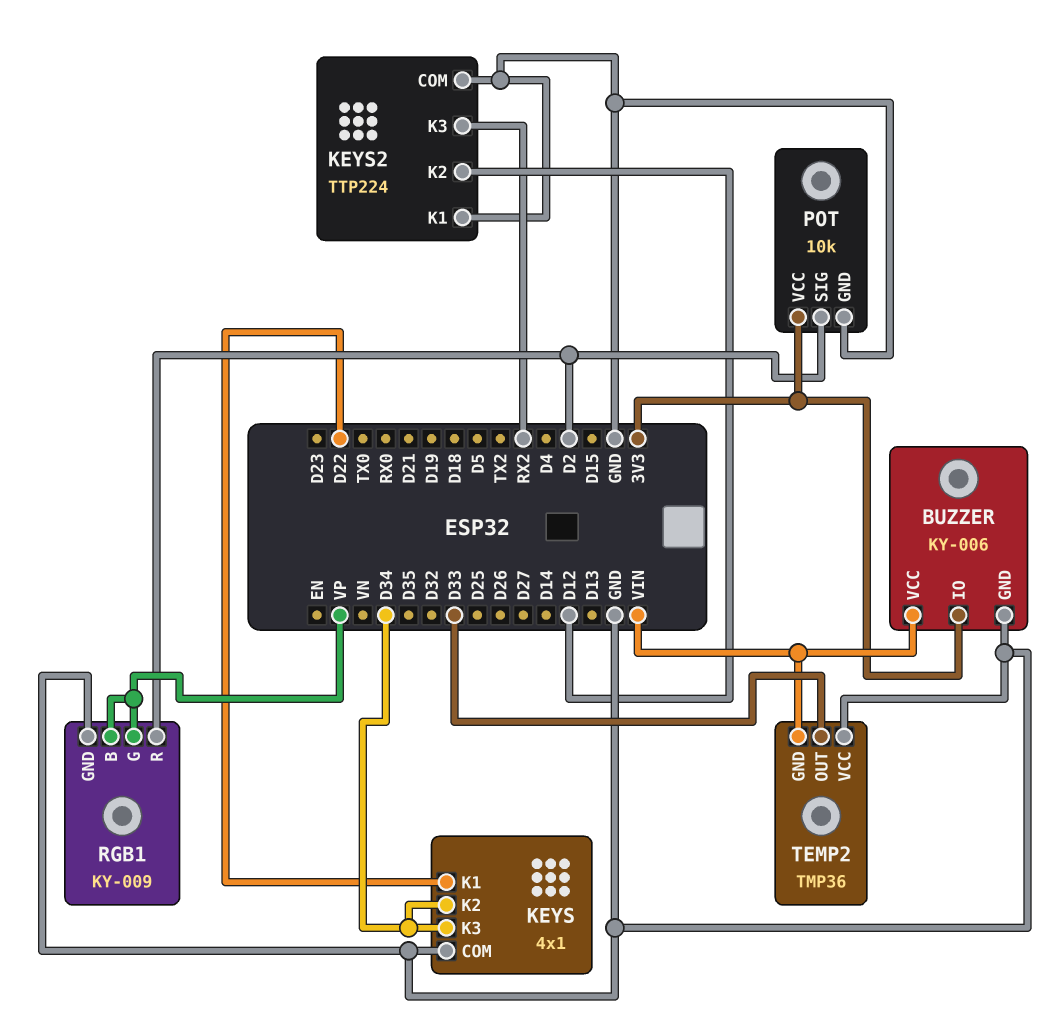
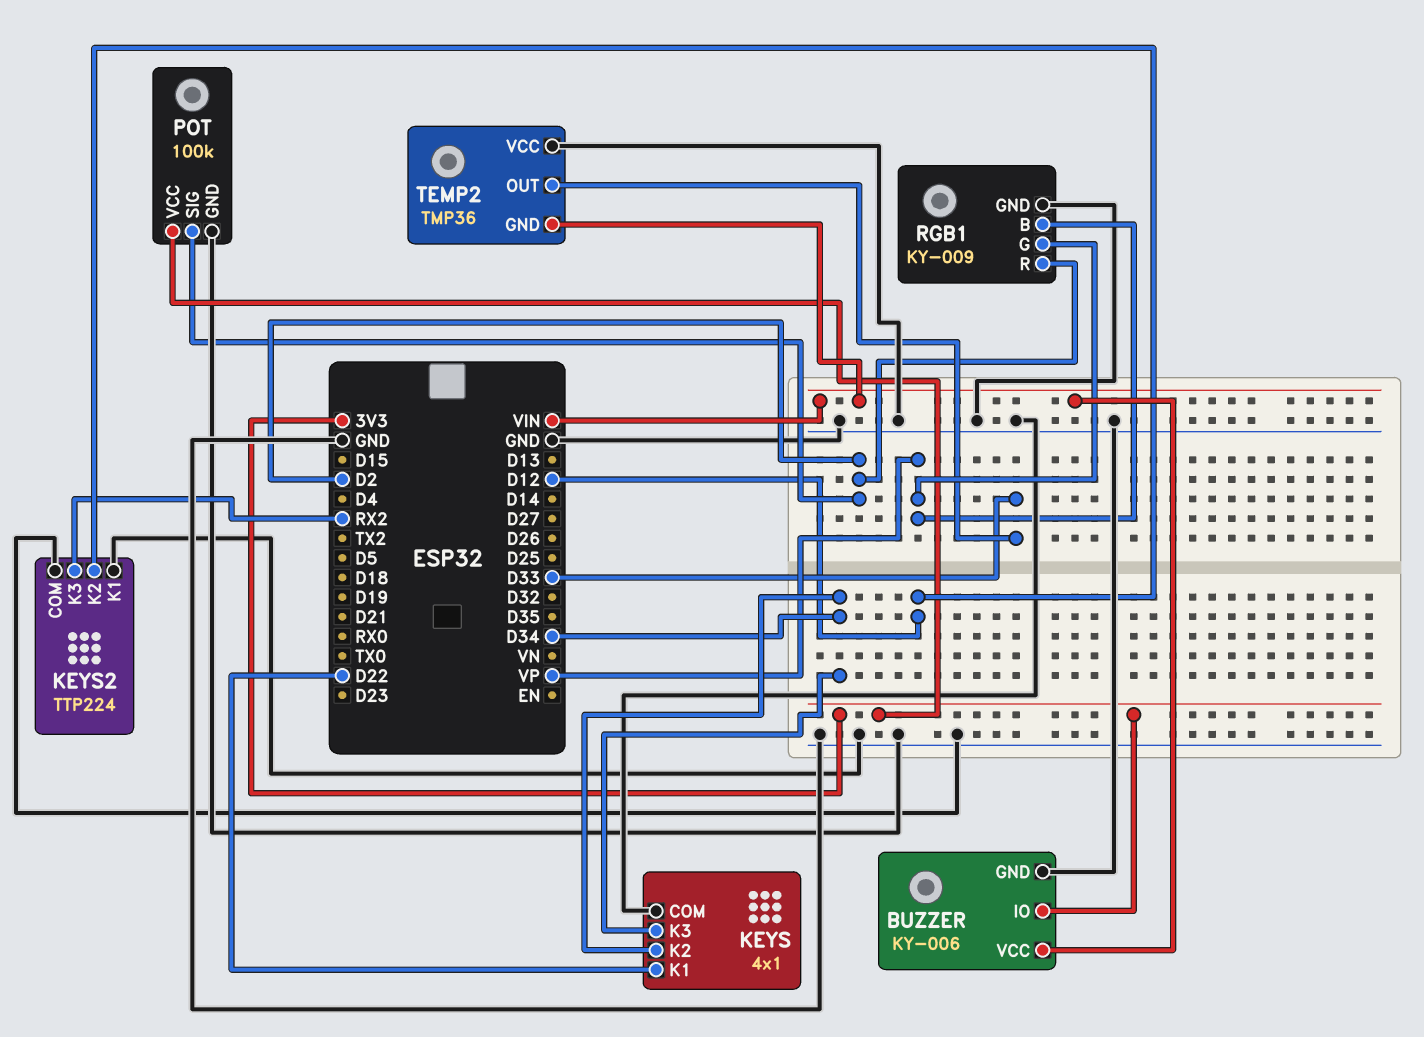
POT: 10k -> 100k

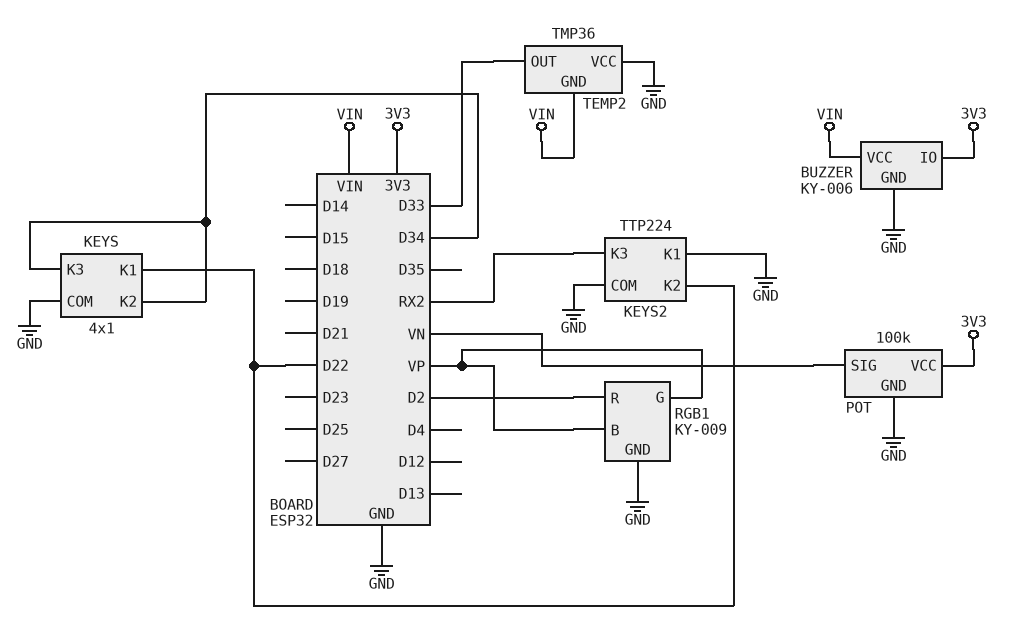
KEYS2 pin K2: D12 -> D22
POT pin SIG: D2 -> VN

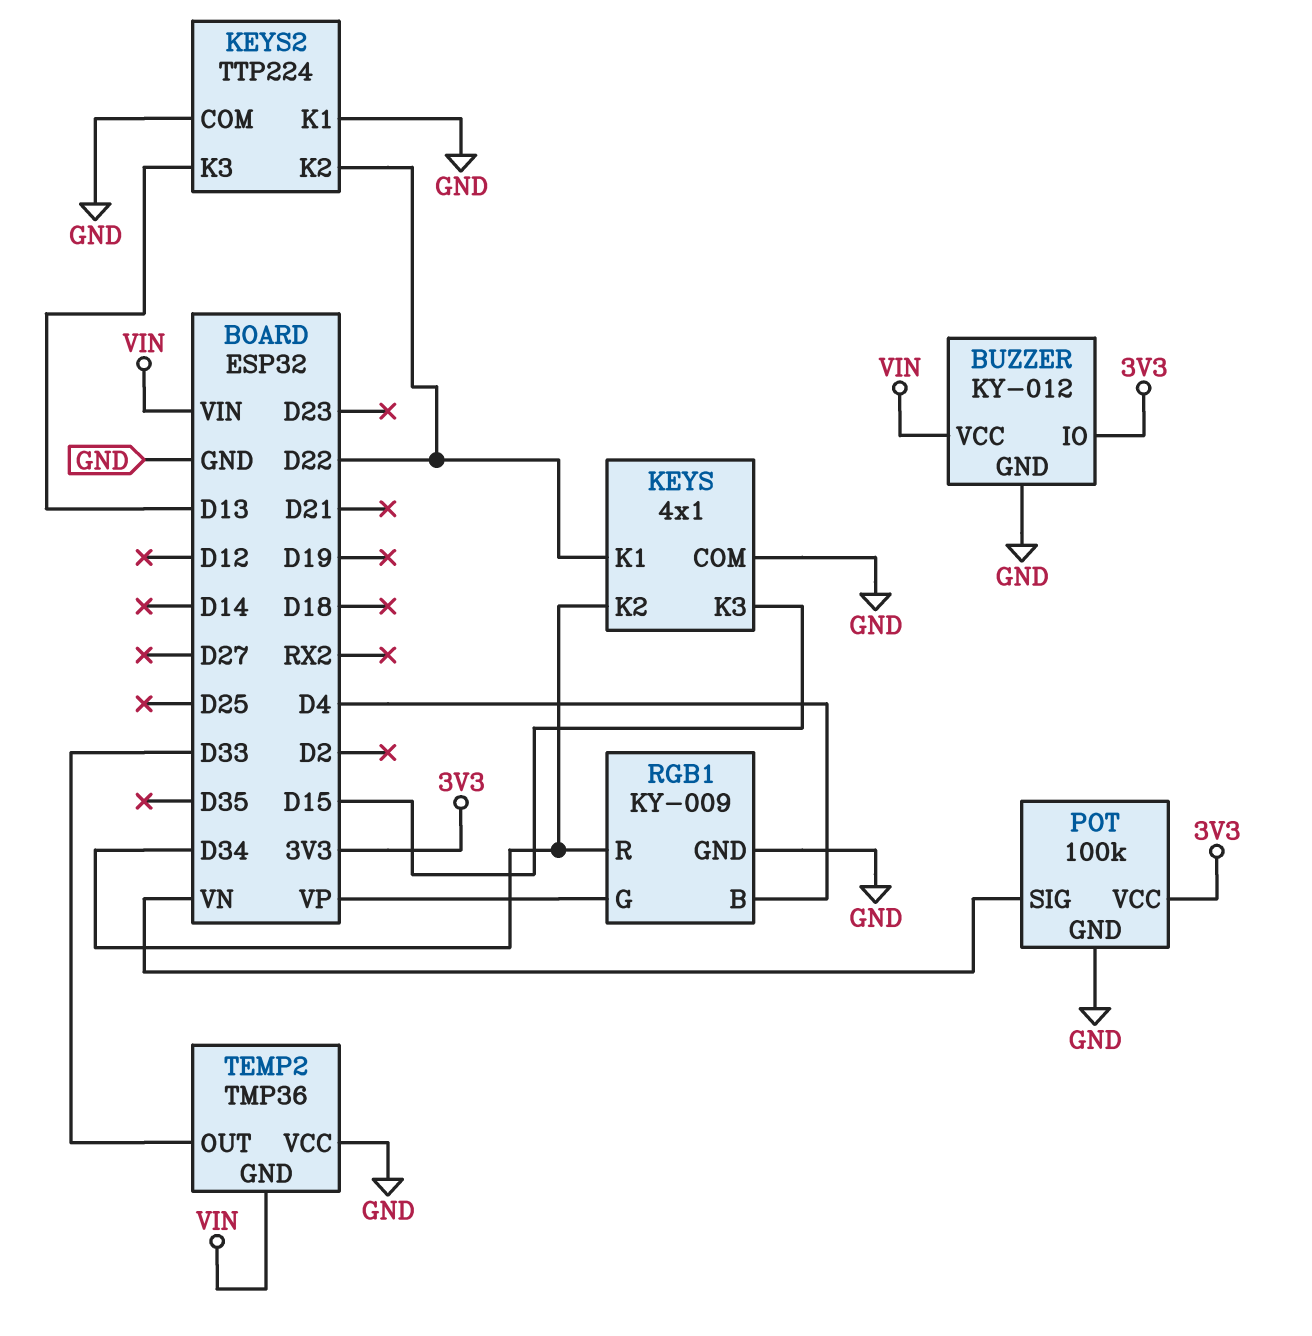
BUZZER: KY-006 -> KY-012
KEYS pin K3: D34 -> D15
KEYS2 pin K3: RX2 -> D13
RGB1 pin B: VP -> D4
RGB1 pin R: D2 -> D34

